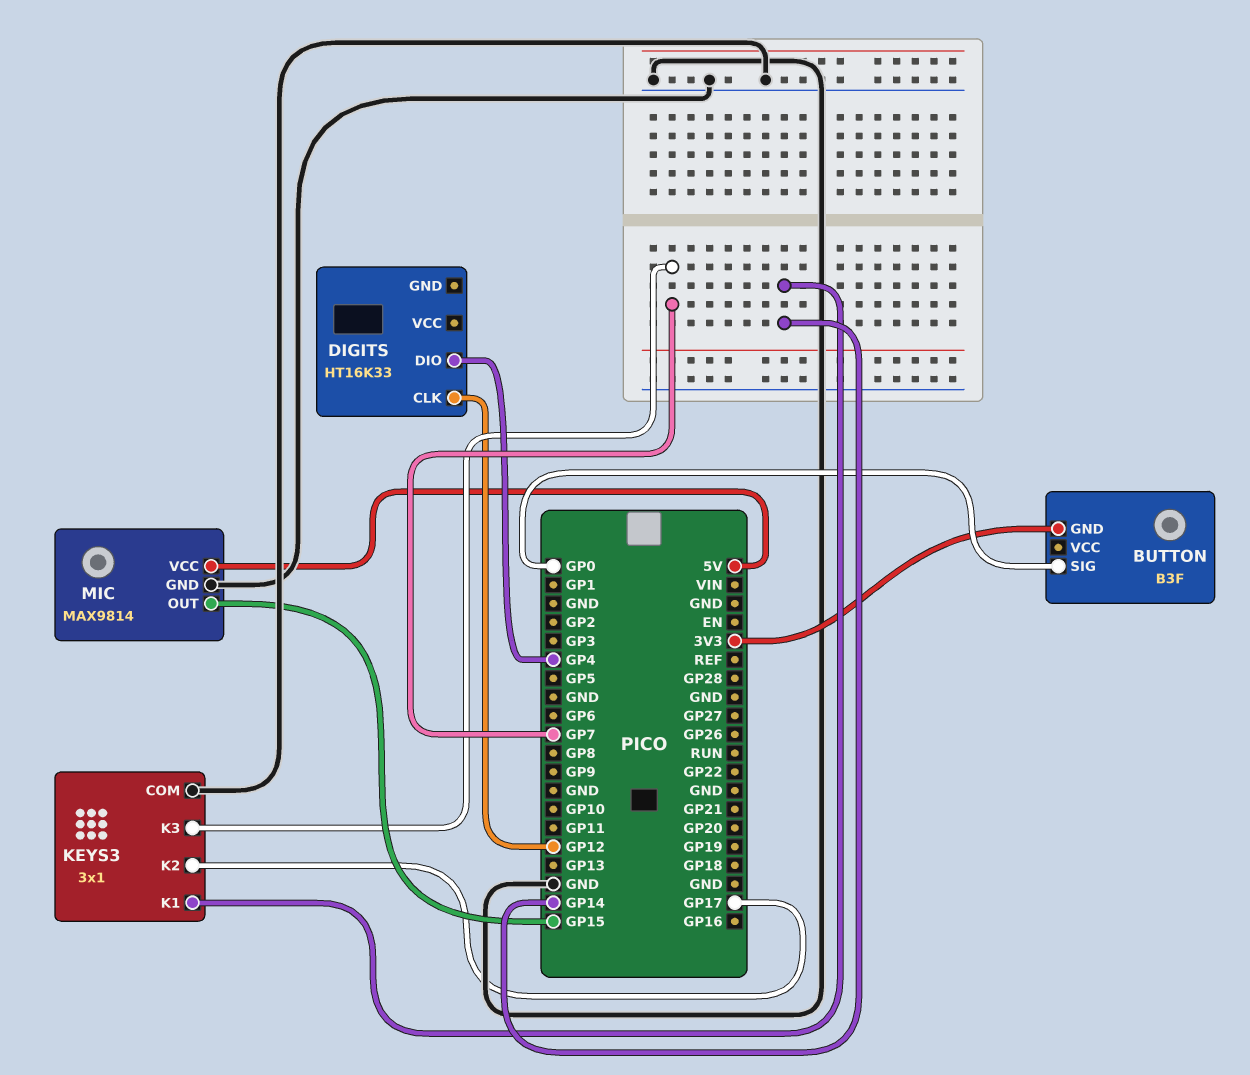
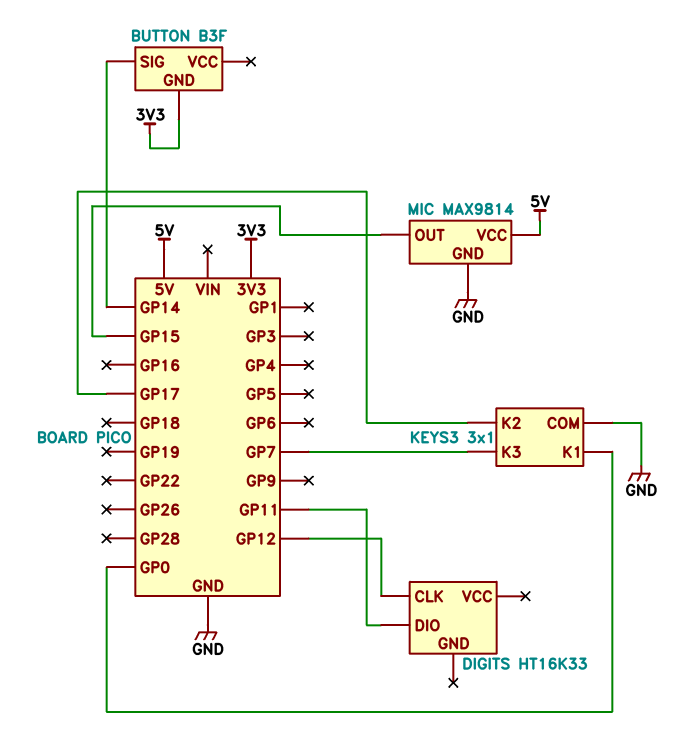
BUTTON pin SIG: GP0 -> GP14
DIGITS pin DIO: GP4 -> GP11
KEYS3 pin K1: GP14 -> GP0

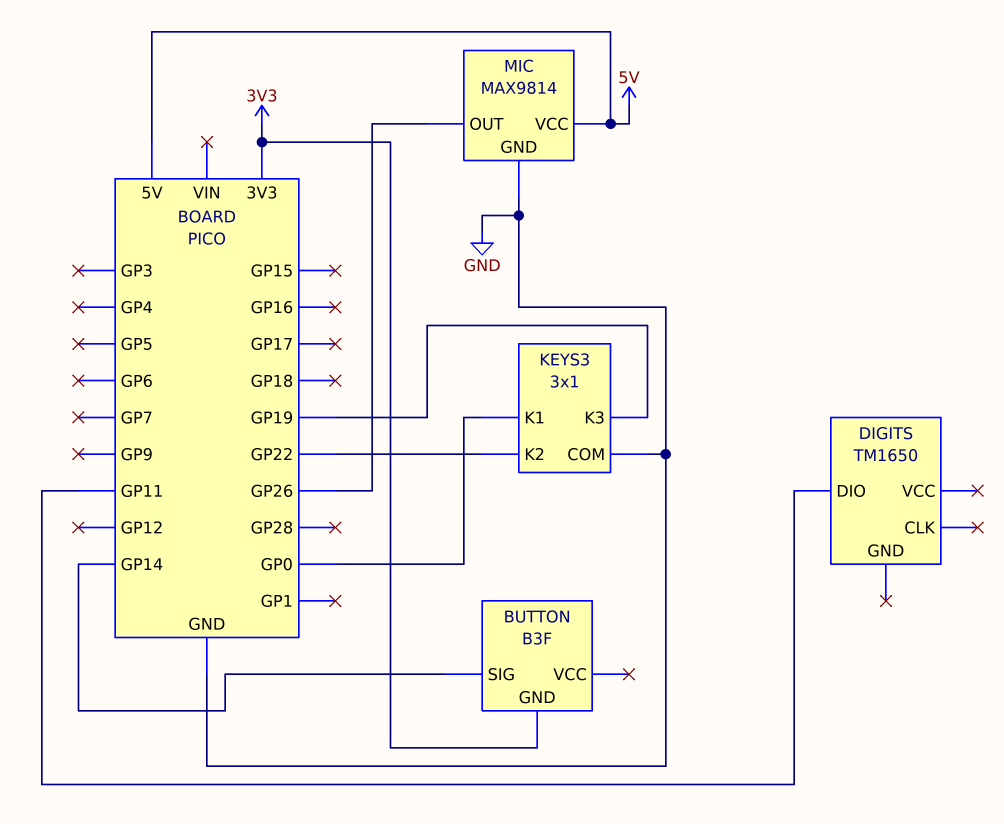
DIGITS: HT16K33 -> TM1650
DIGITS pin CLK: GP12 -> none
KEYS3 pin K2: GP17 -> GP22
KEYS3 pin K3: GP7 -> GP19
MIC pin OUT: GP15 -> GP26

